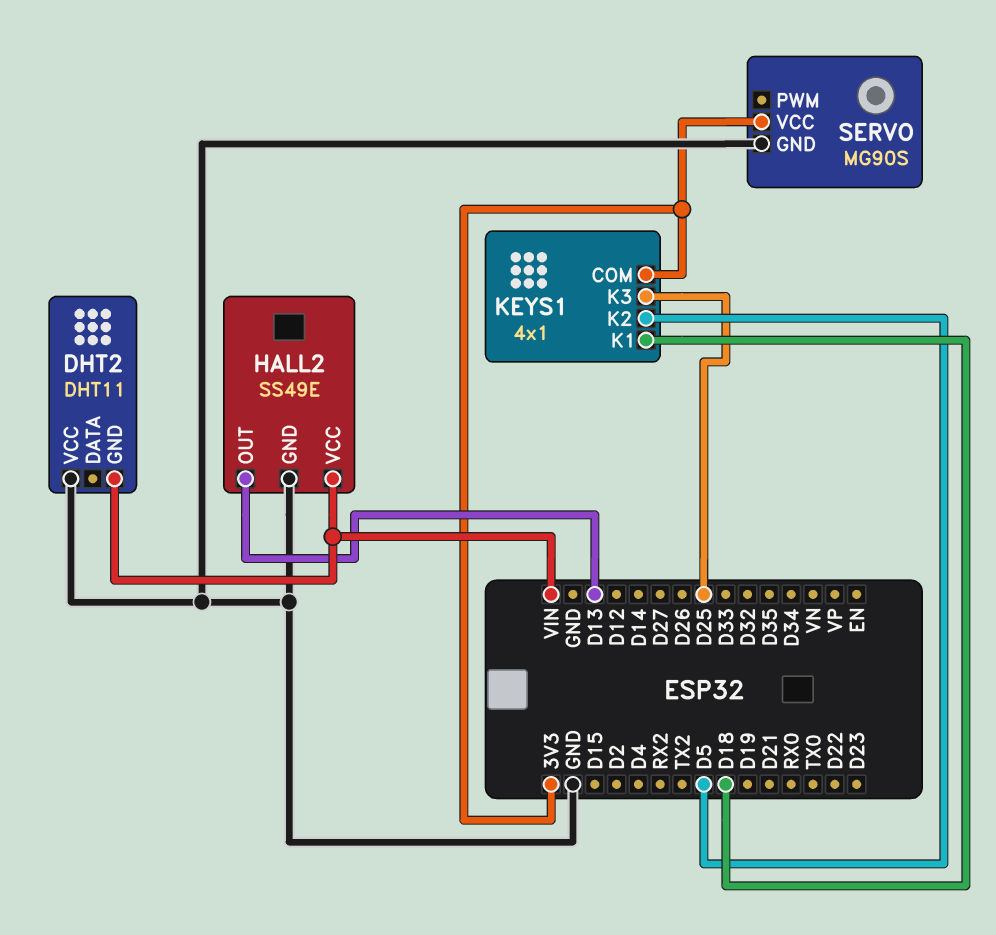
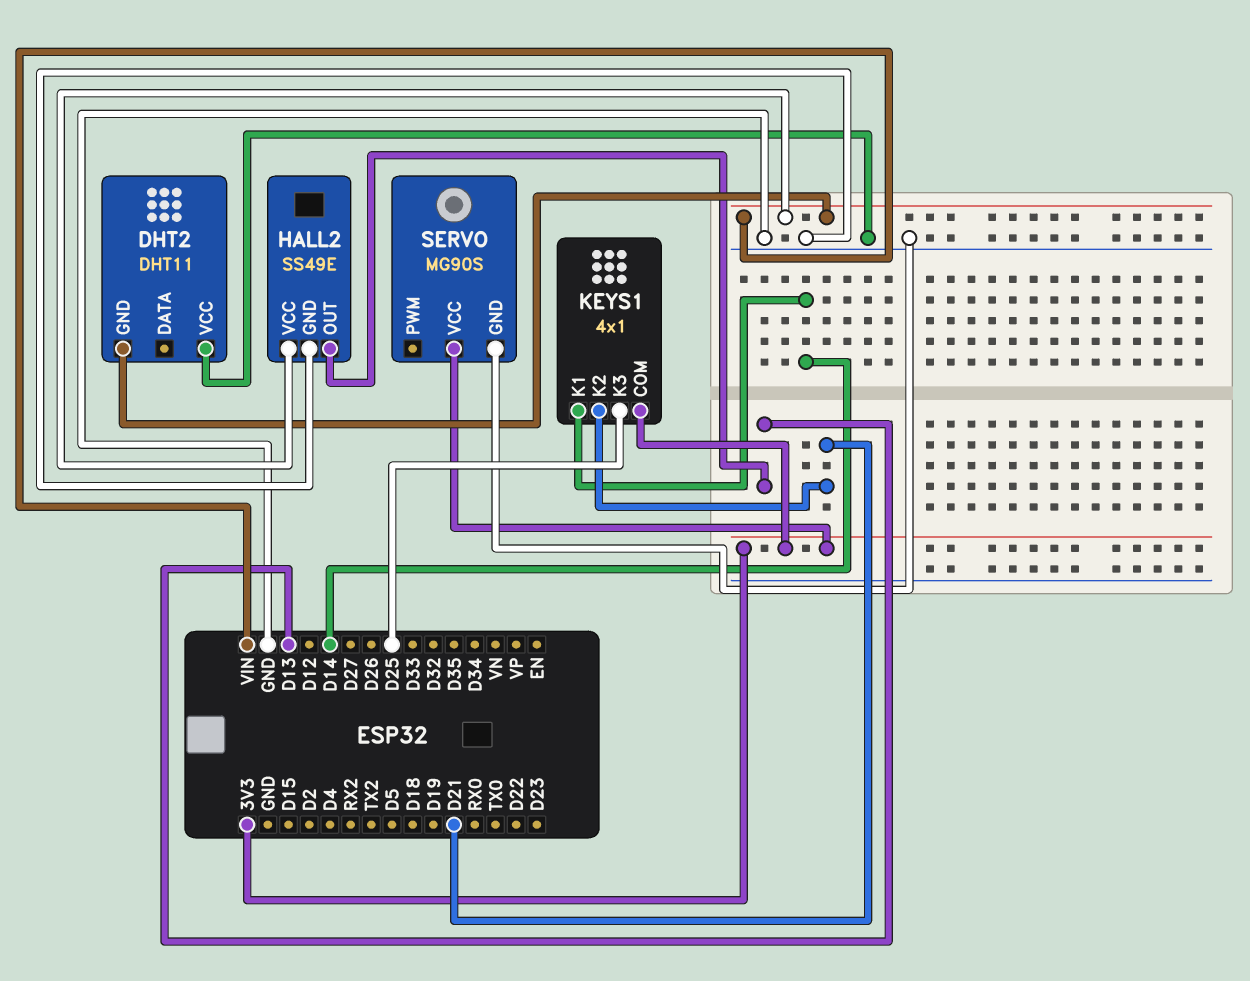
KEYS1 pin K1: D18 -> D14
KEYS1 pin K2: D5 -> D21

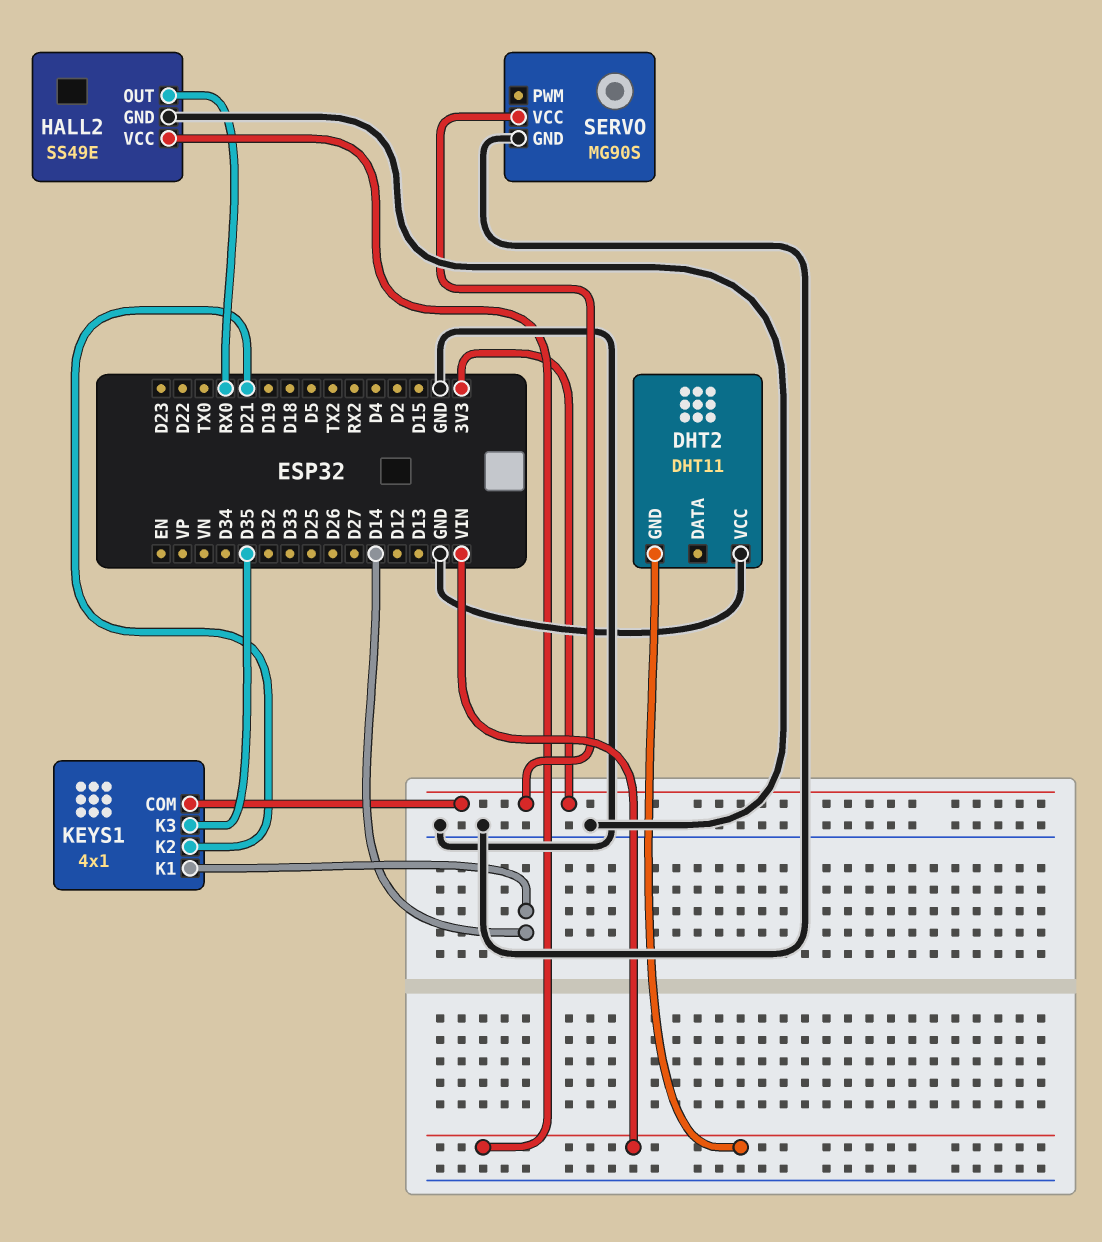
HALL2 pin OUT: D13 -> RX0
KEYS1 pin K3: D25 -> D35

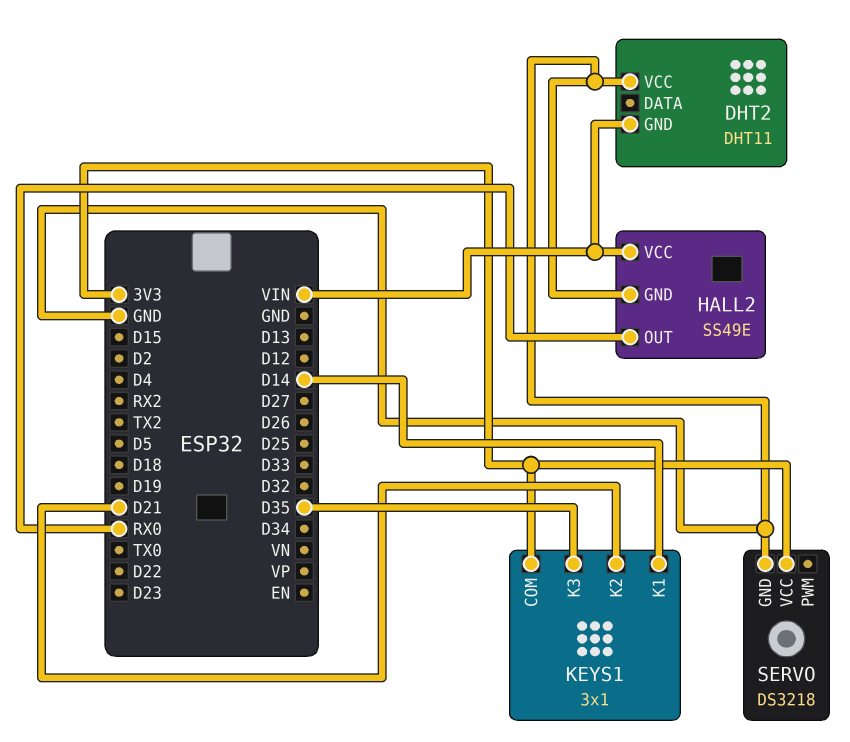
KEYS1: 4x1 -> 3x1
SERVO: MG90S -> DS3218

